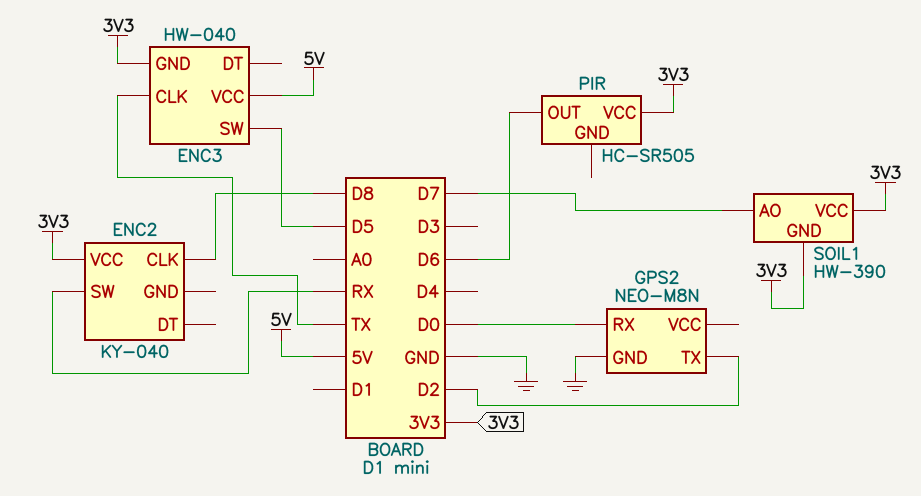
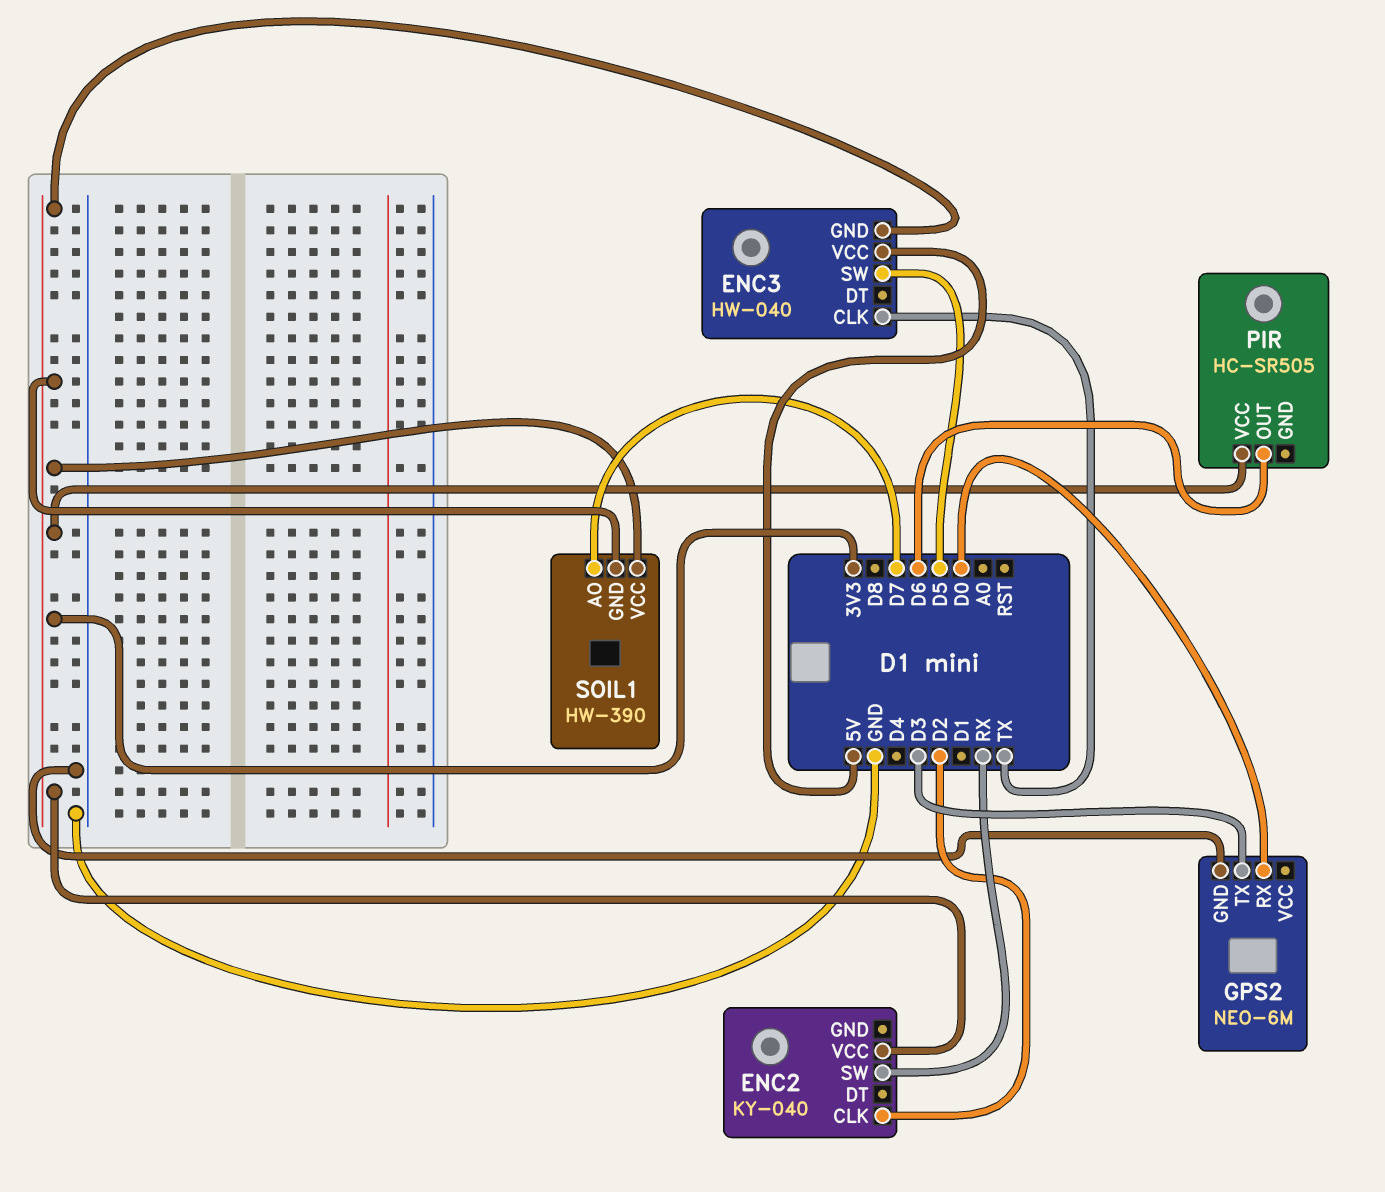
ENC2 pin CLK: D8 -> D2
GPS2: NEO-M8N -> NEO-6M
GPS2 pin TX: D2 -> D3

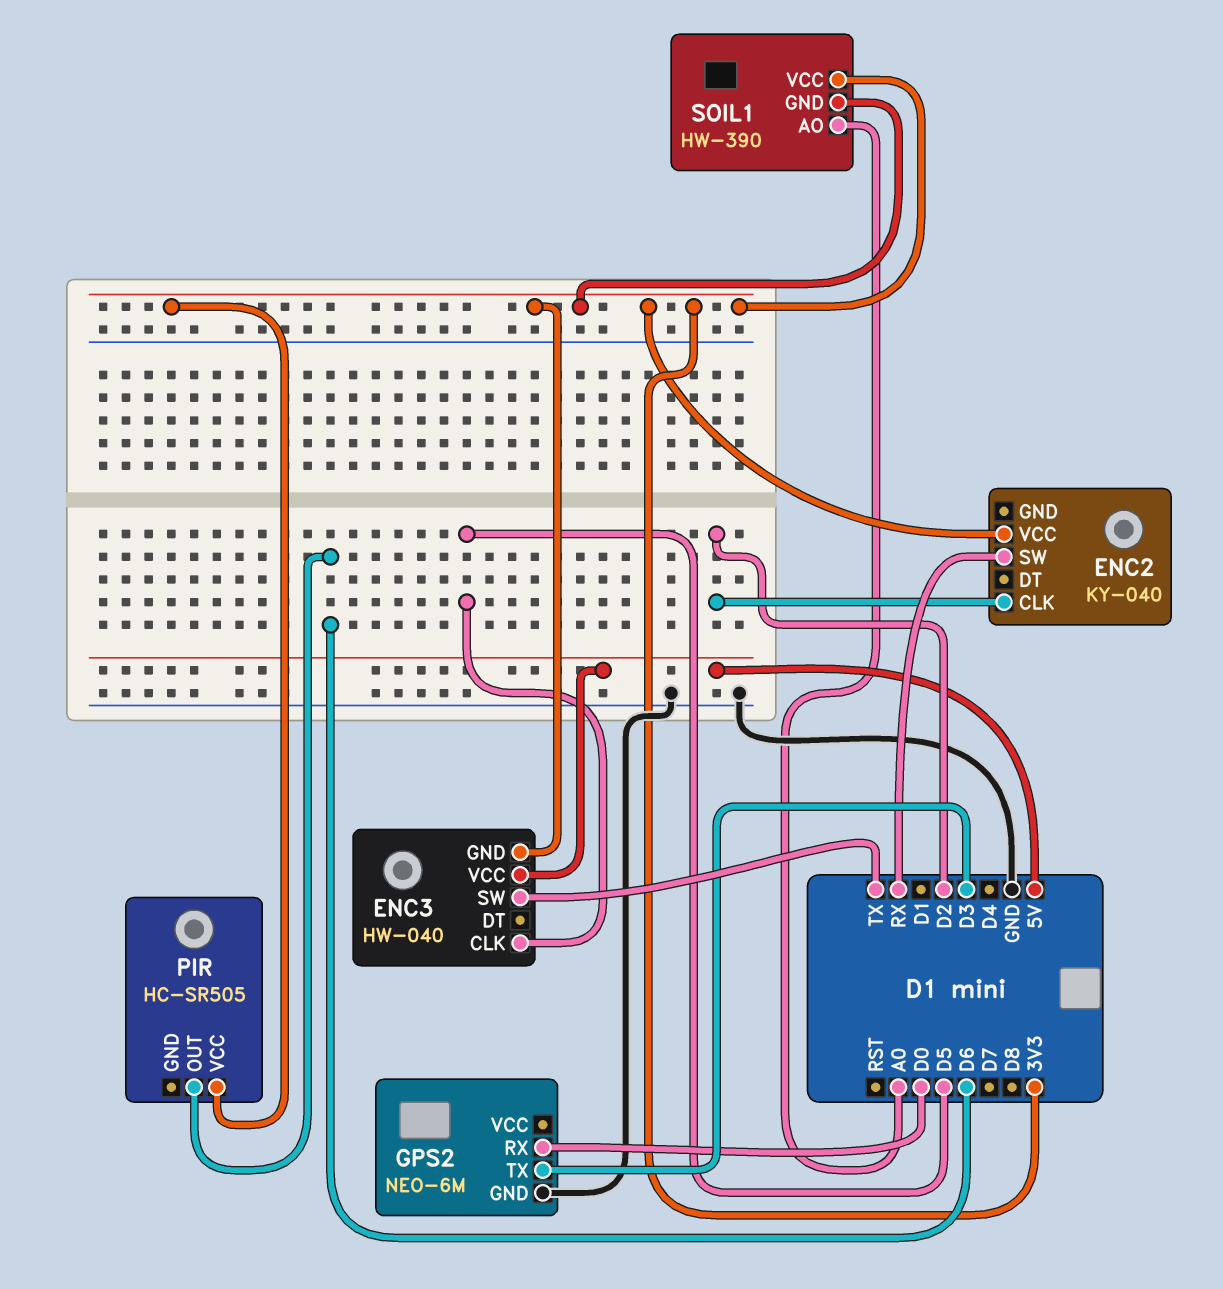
ENC3 pin CLK: TX -> D5
ENC3 pin SW: D5 -> TX
SOIL1 pin AO: D7 -> A0

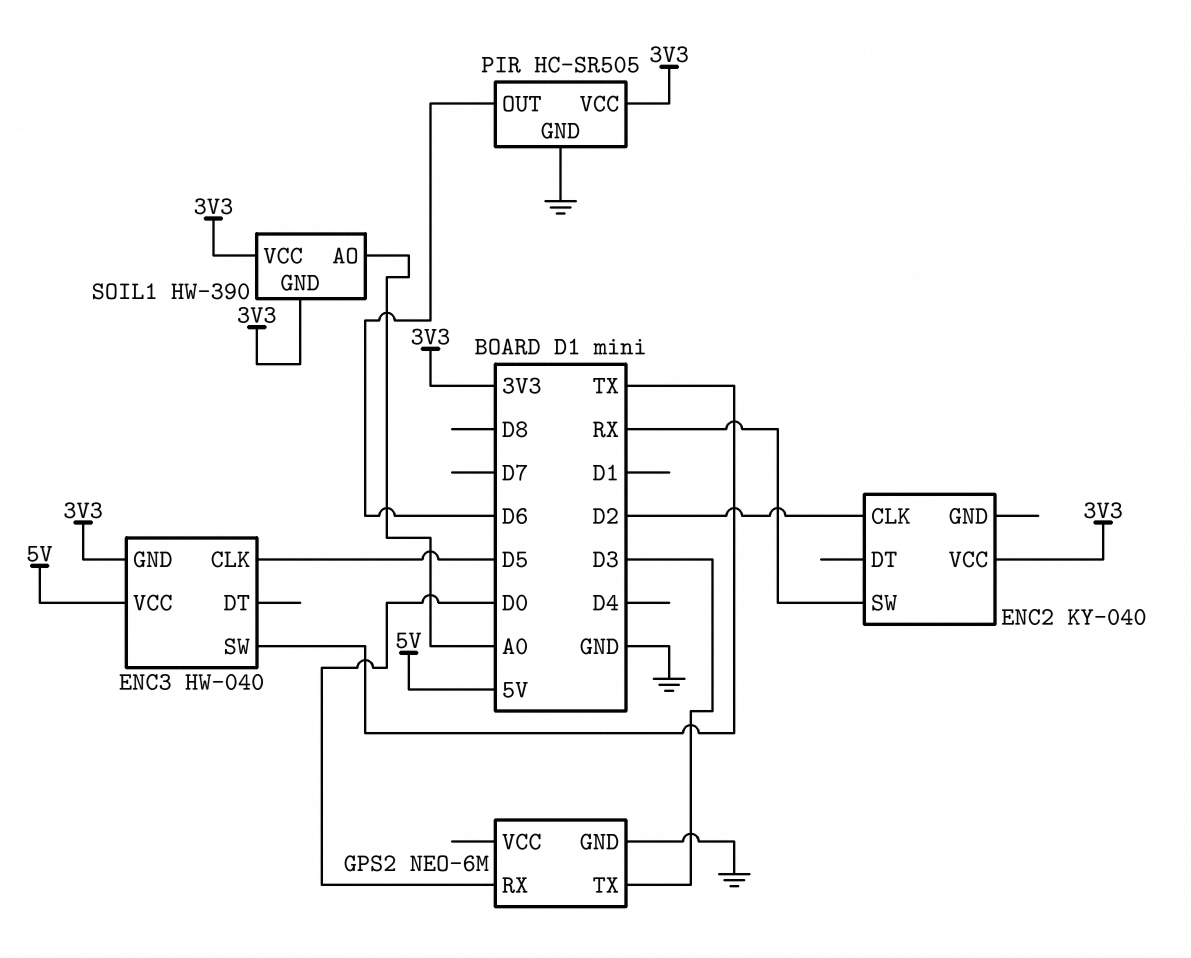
PIR pin GND: none -> GND

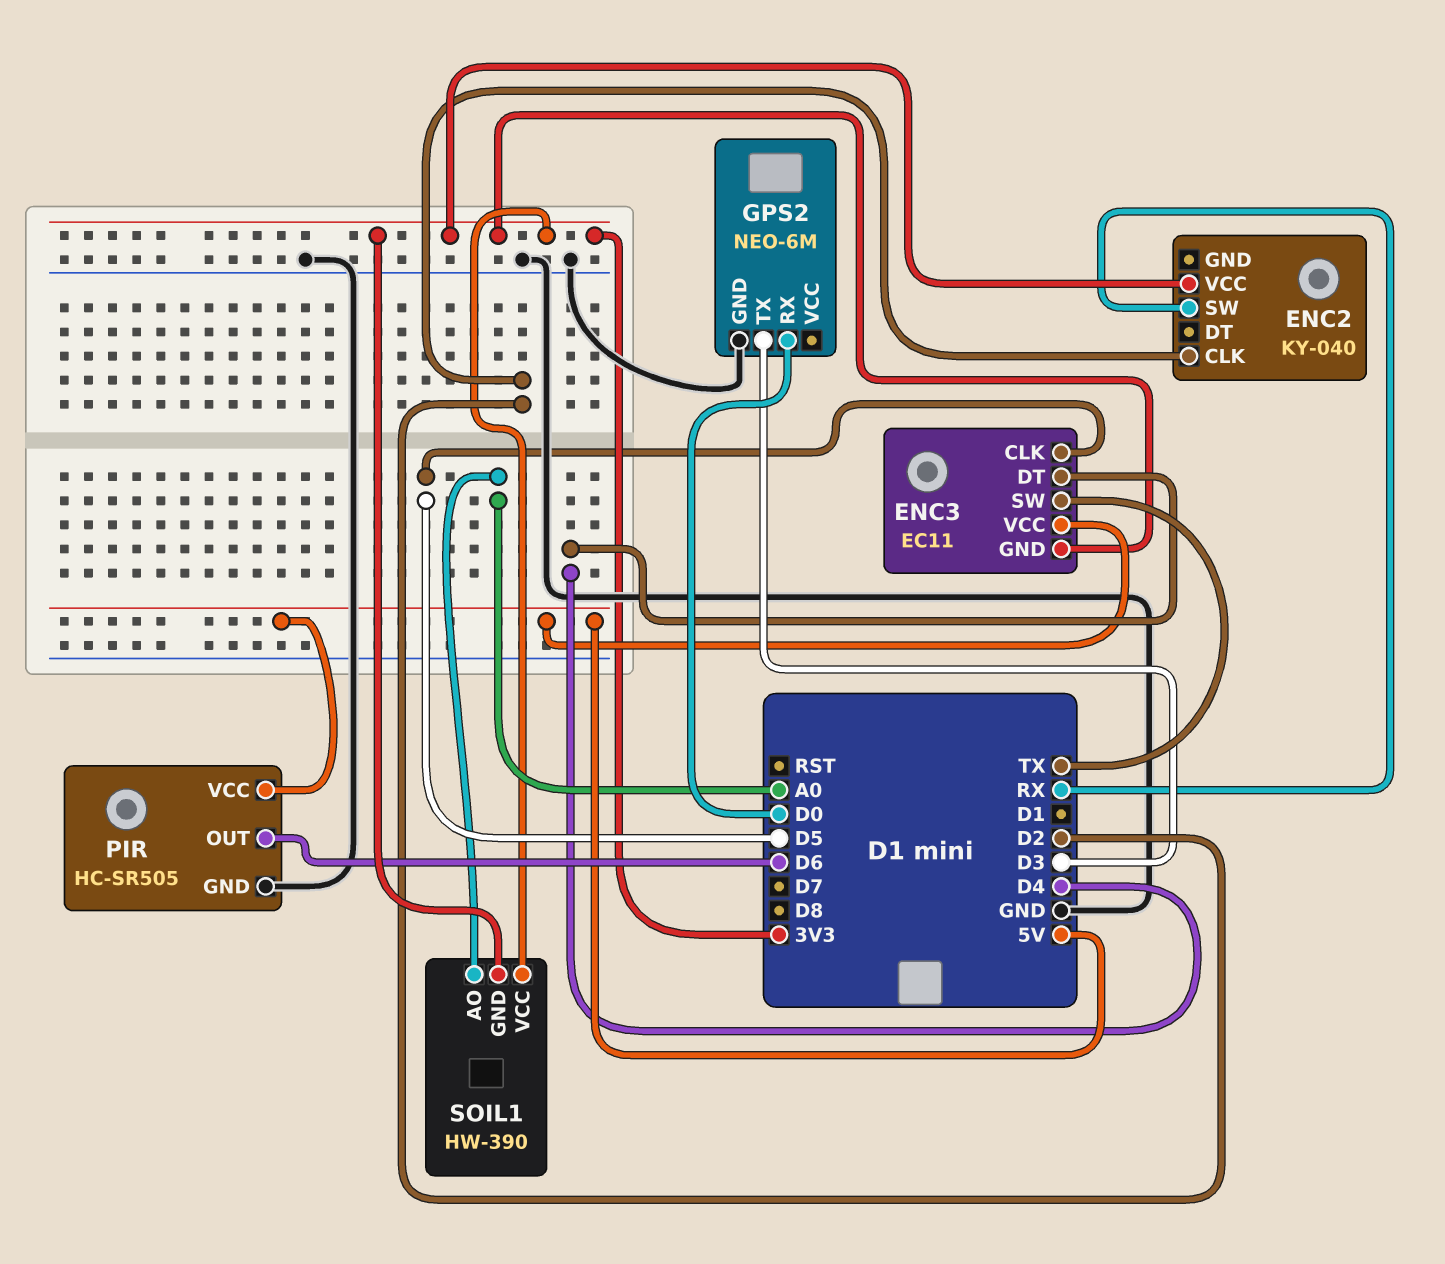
ENC3: HW-040 -> EC11
ENC3 pin DT: none -> D4
PIR pin VCC: 3V3 -> 5V

